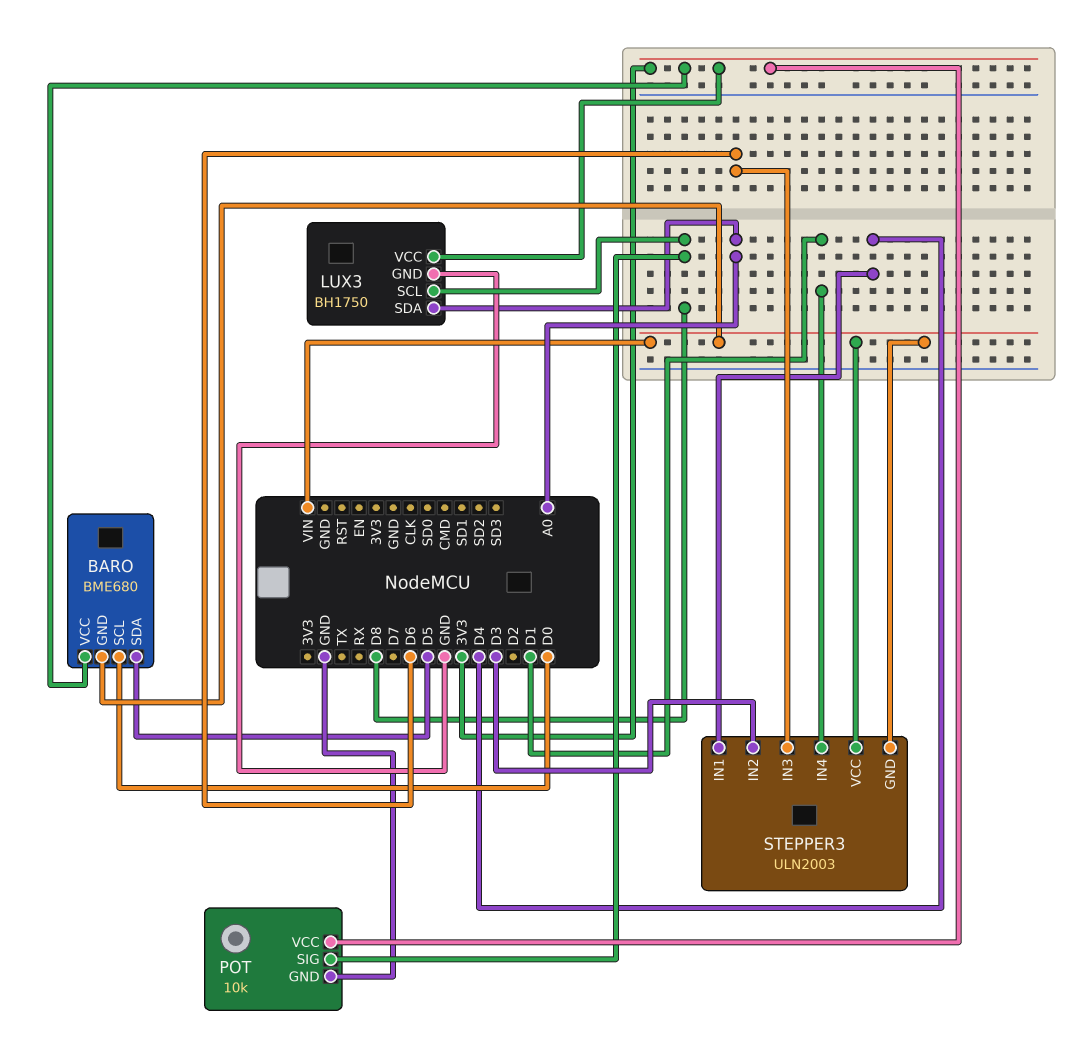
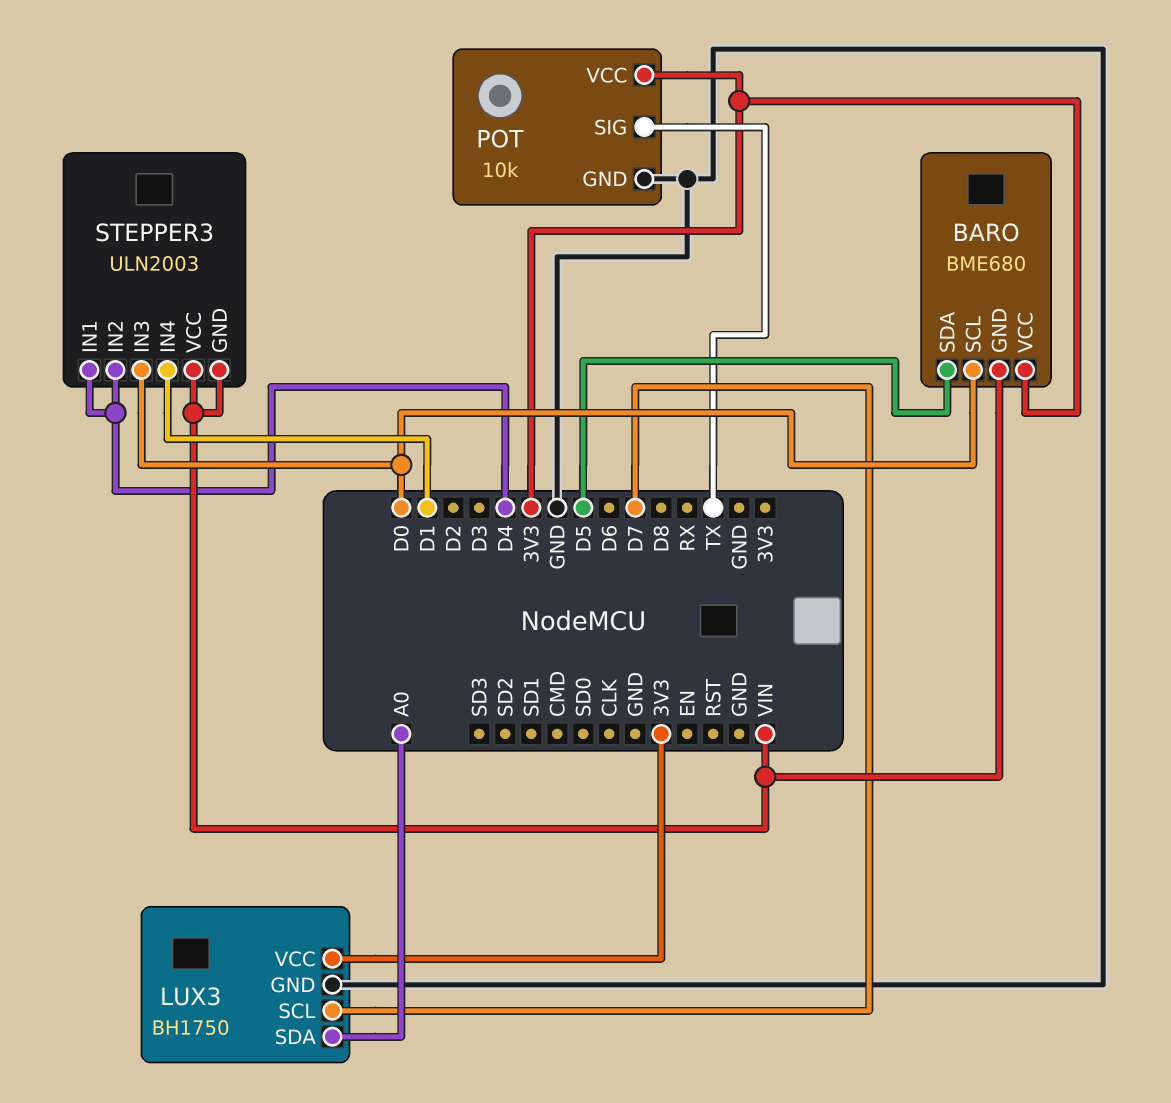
LUX3 pin SCL: D8 -> D7
POT pin SIG: D8 -> TX
STEPPER3 pin IN2: D3 -> D4
STEPPER3 pin IN3: D6 -> D0

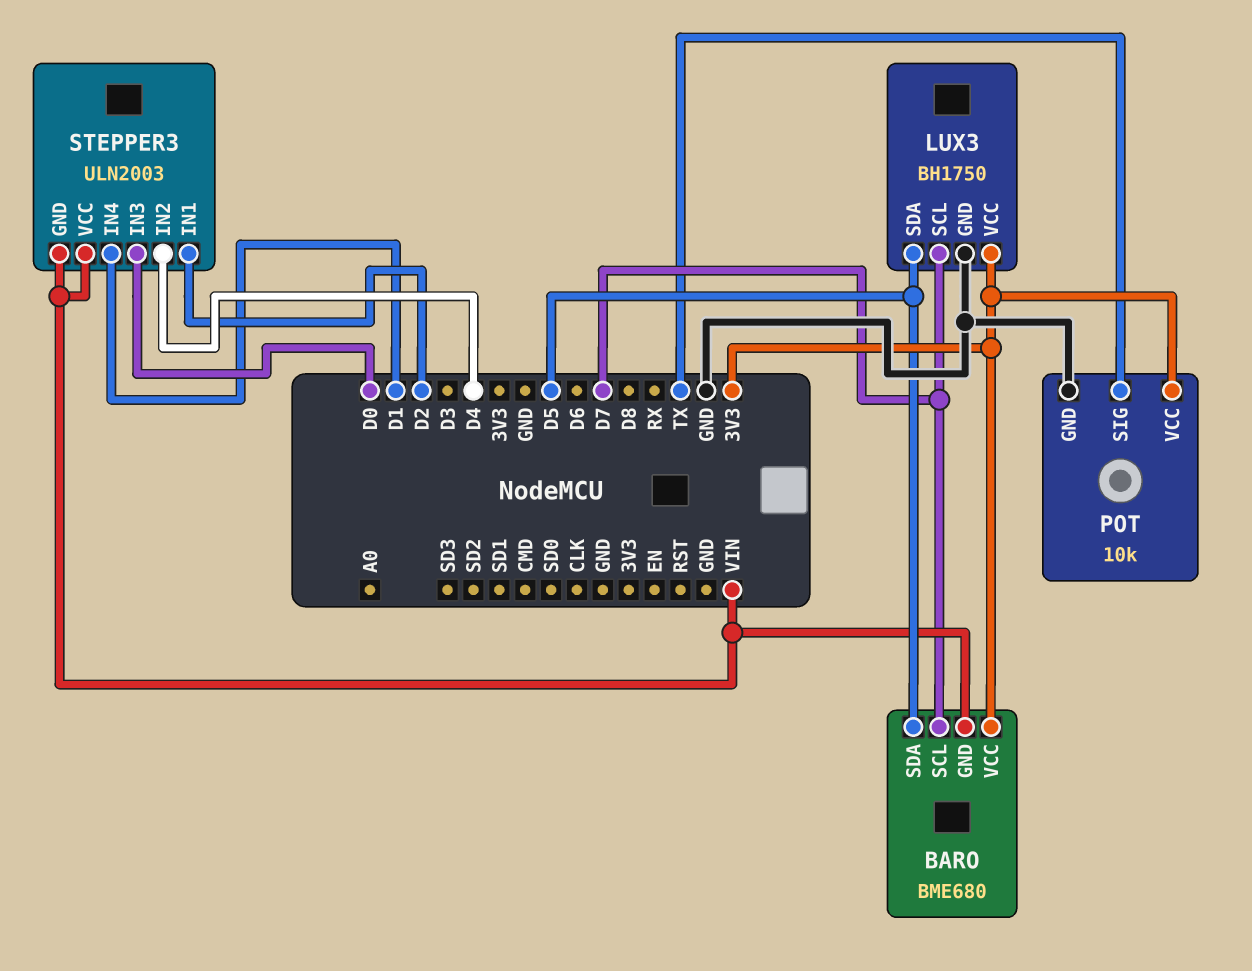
BARO pin SCL: D0 -> D7
LUX3 pin SDA: A0 -> D5
STEPPER3 pin IN1: D4 -> D2

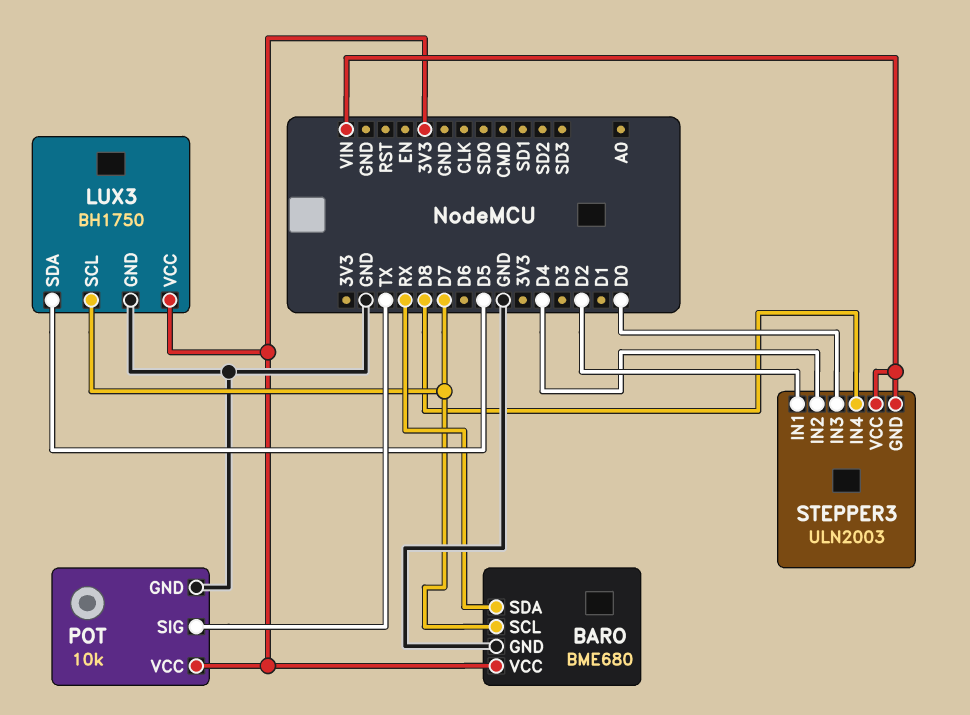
BARO pin GND: VIN -> GND
BARO pin SDA: D5 -> RX
STEPPER3 pin IN4: D1 -> D8

